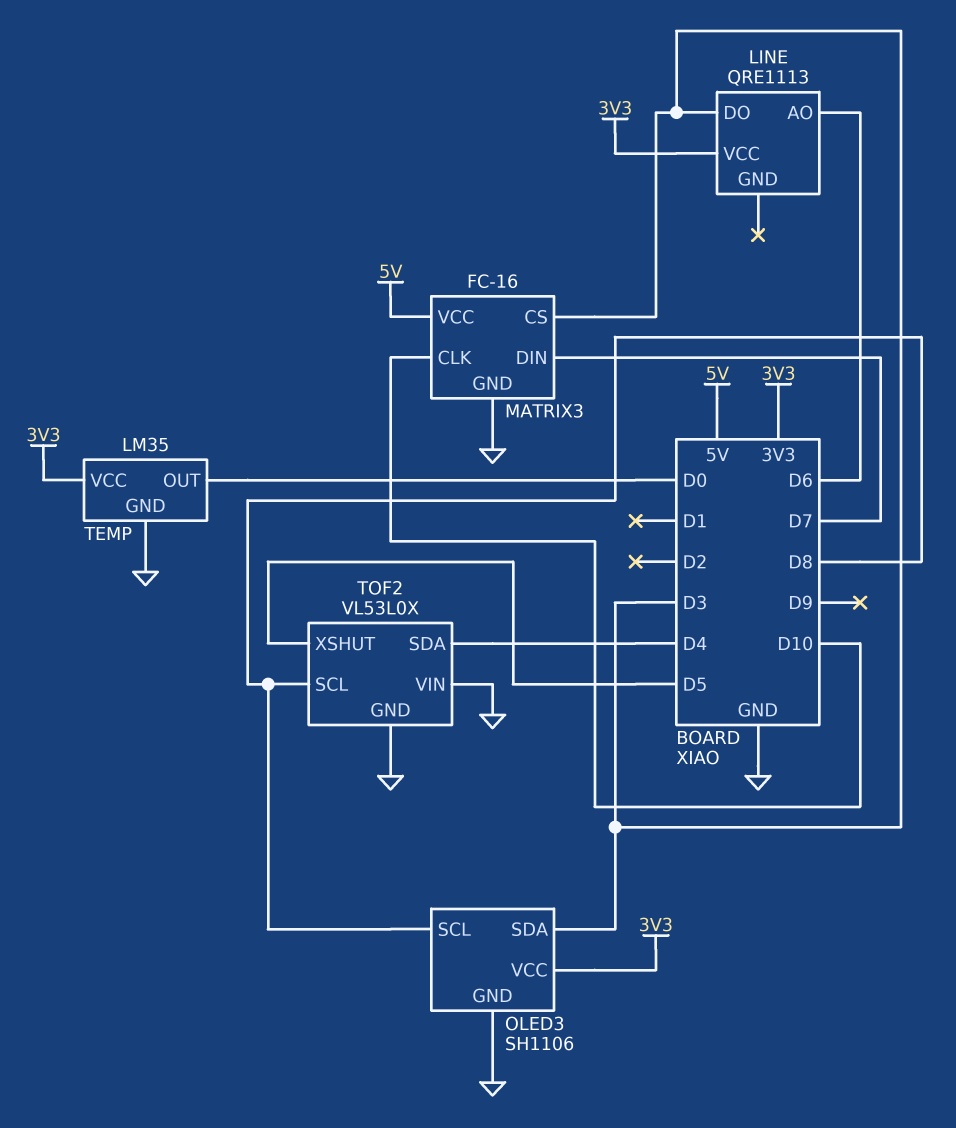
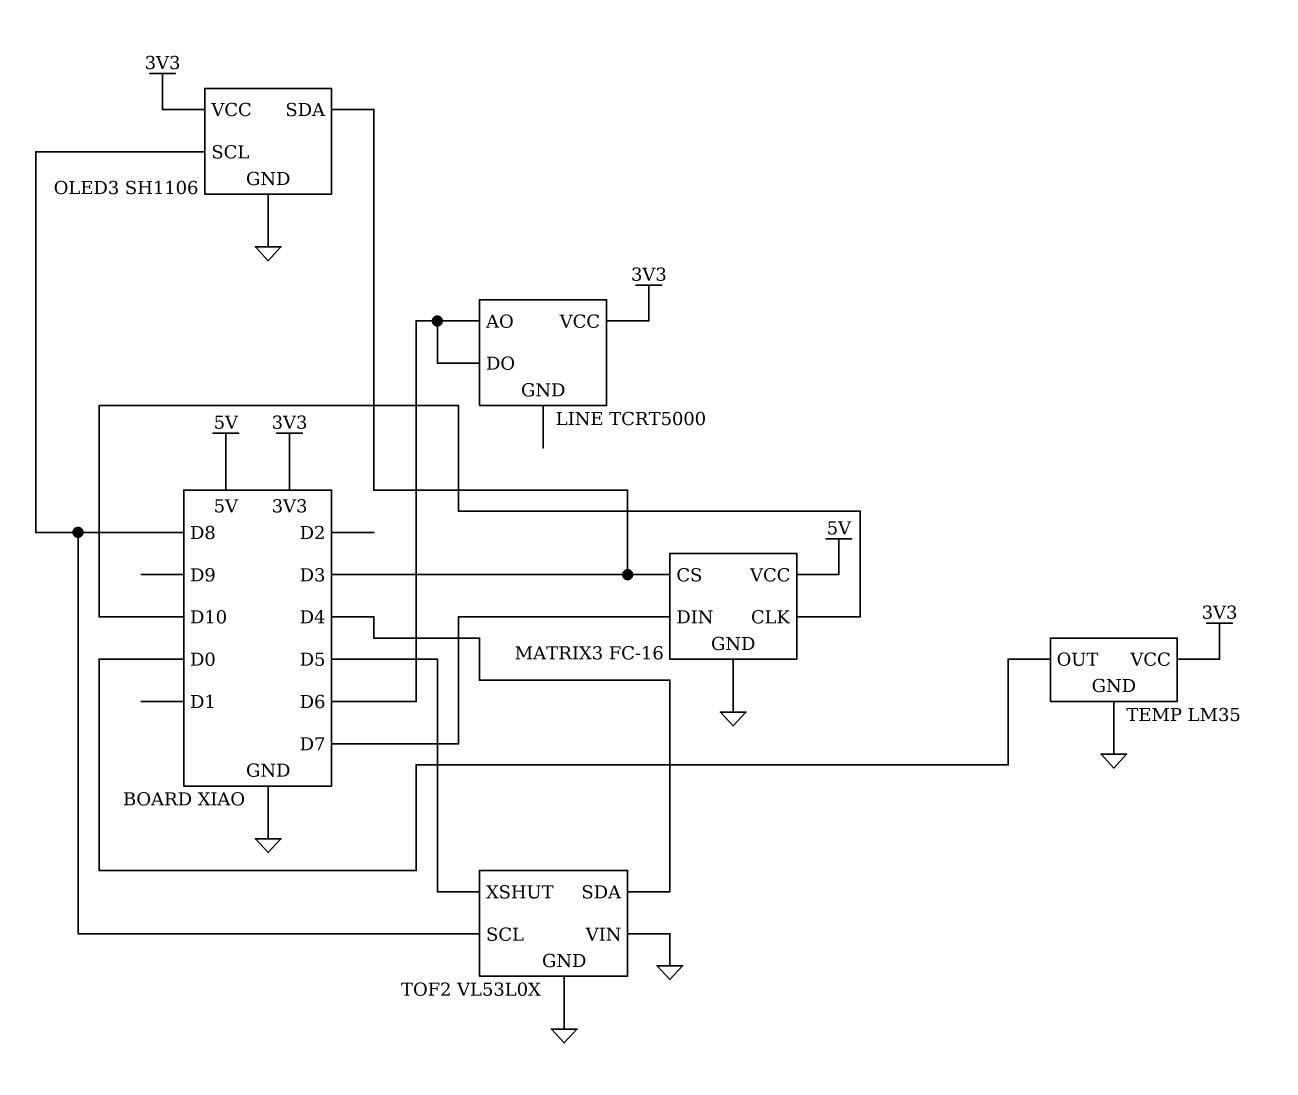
LINE: QRE1113 -> TCRT5000
LINE pin DO: D3 -> D6

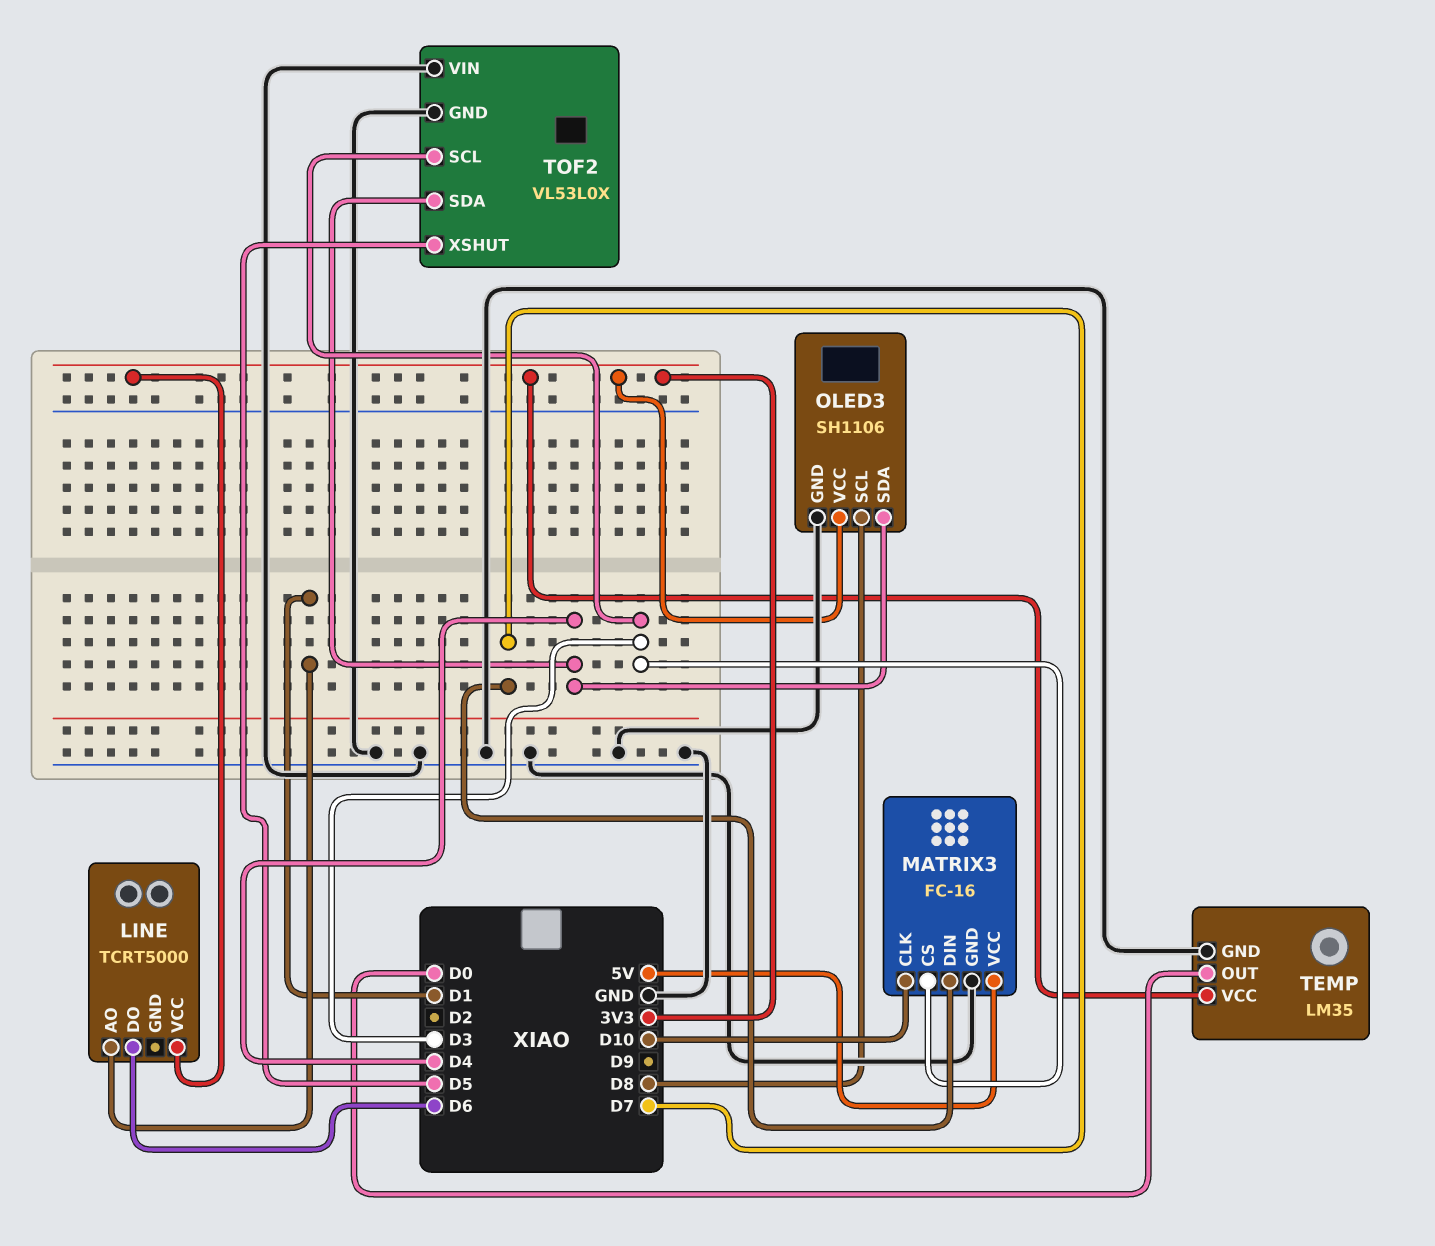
LINE pin AO: D6 -> D1
OLED3 pin SDA: D3 -> D4
TOF2 pin SCL: D8 -> D3

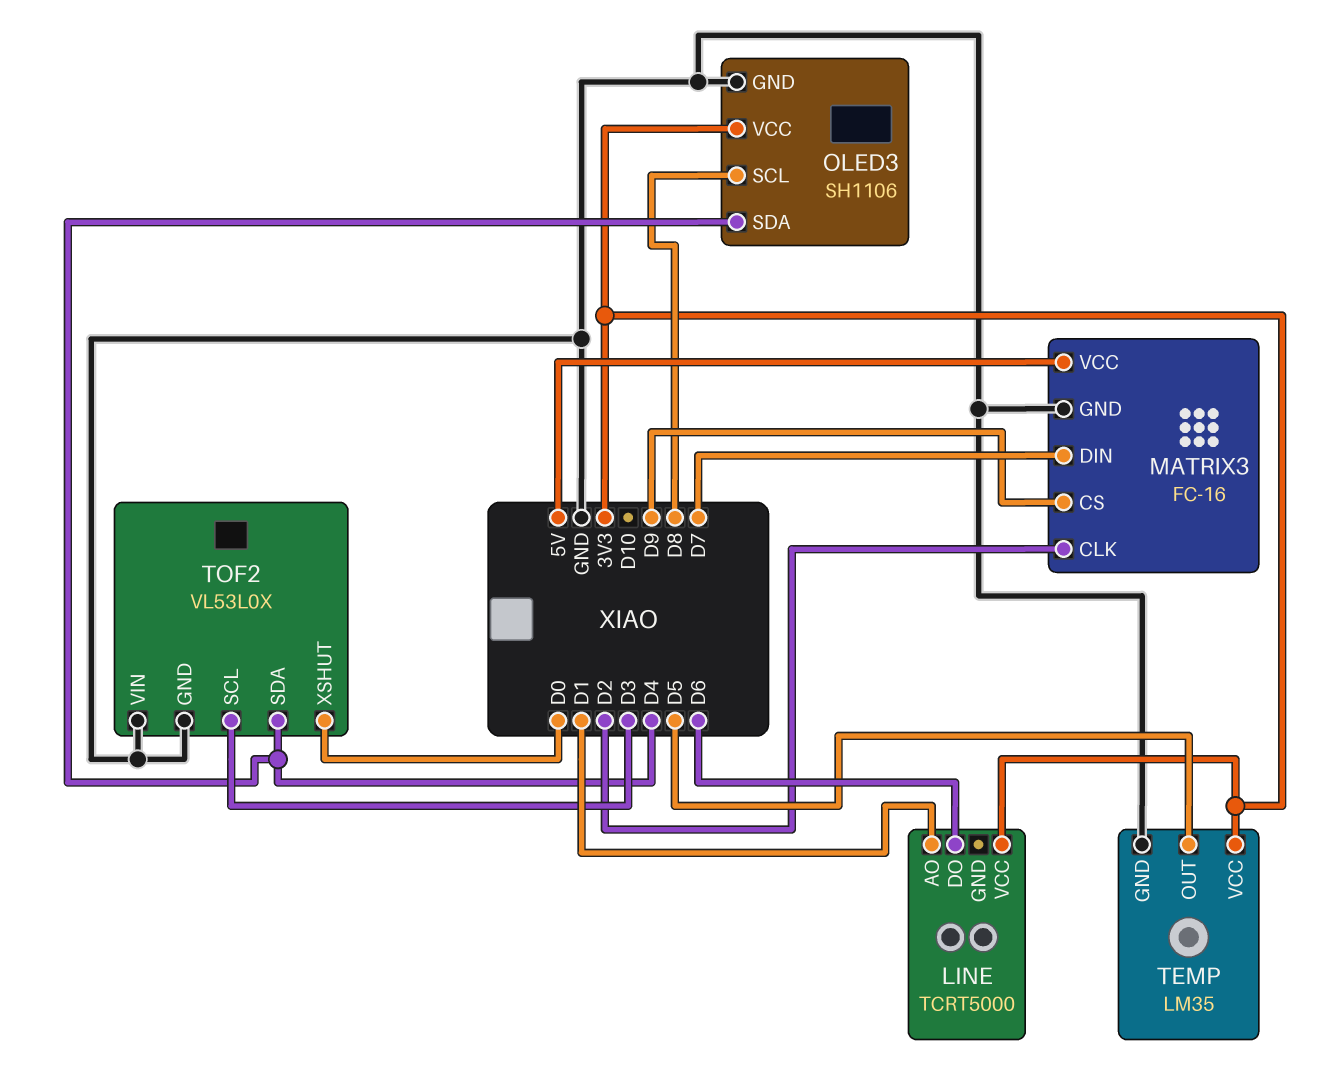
MATRIX3 pin CLK: D10 -> D2
MATRIX3 pin CS: D3 -> D9
TEMP pin OUT: D0 -> D5
TOF2 pin XSHUT: D5 -> D0

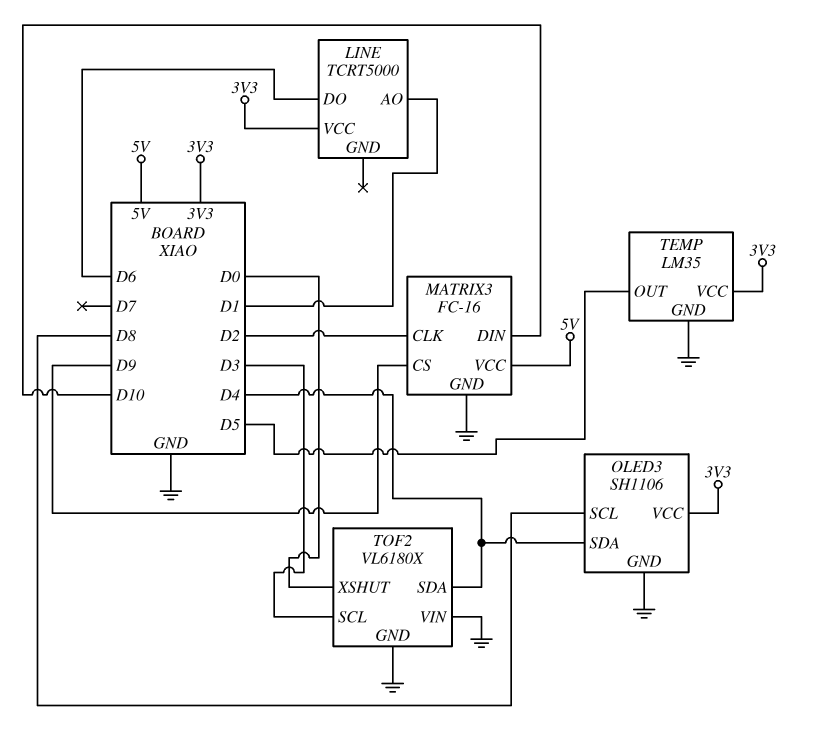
MATRIX3 pin DIN: D7 -> D10
TOF2: VL53L0X -> VL6180X

